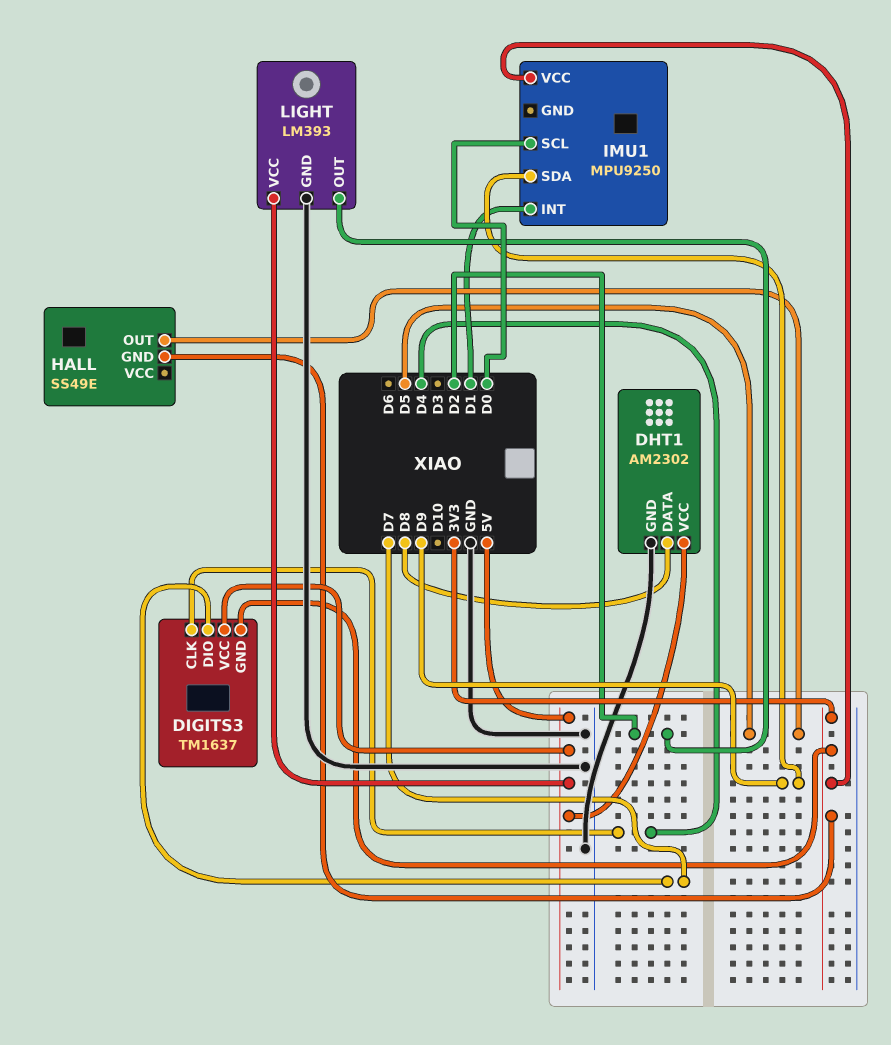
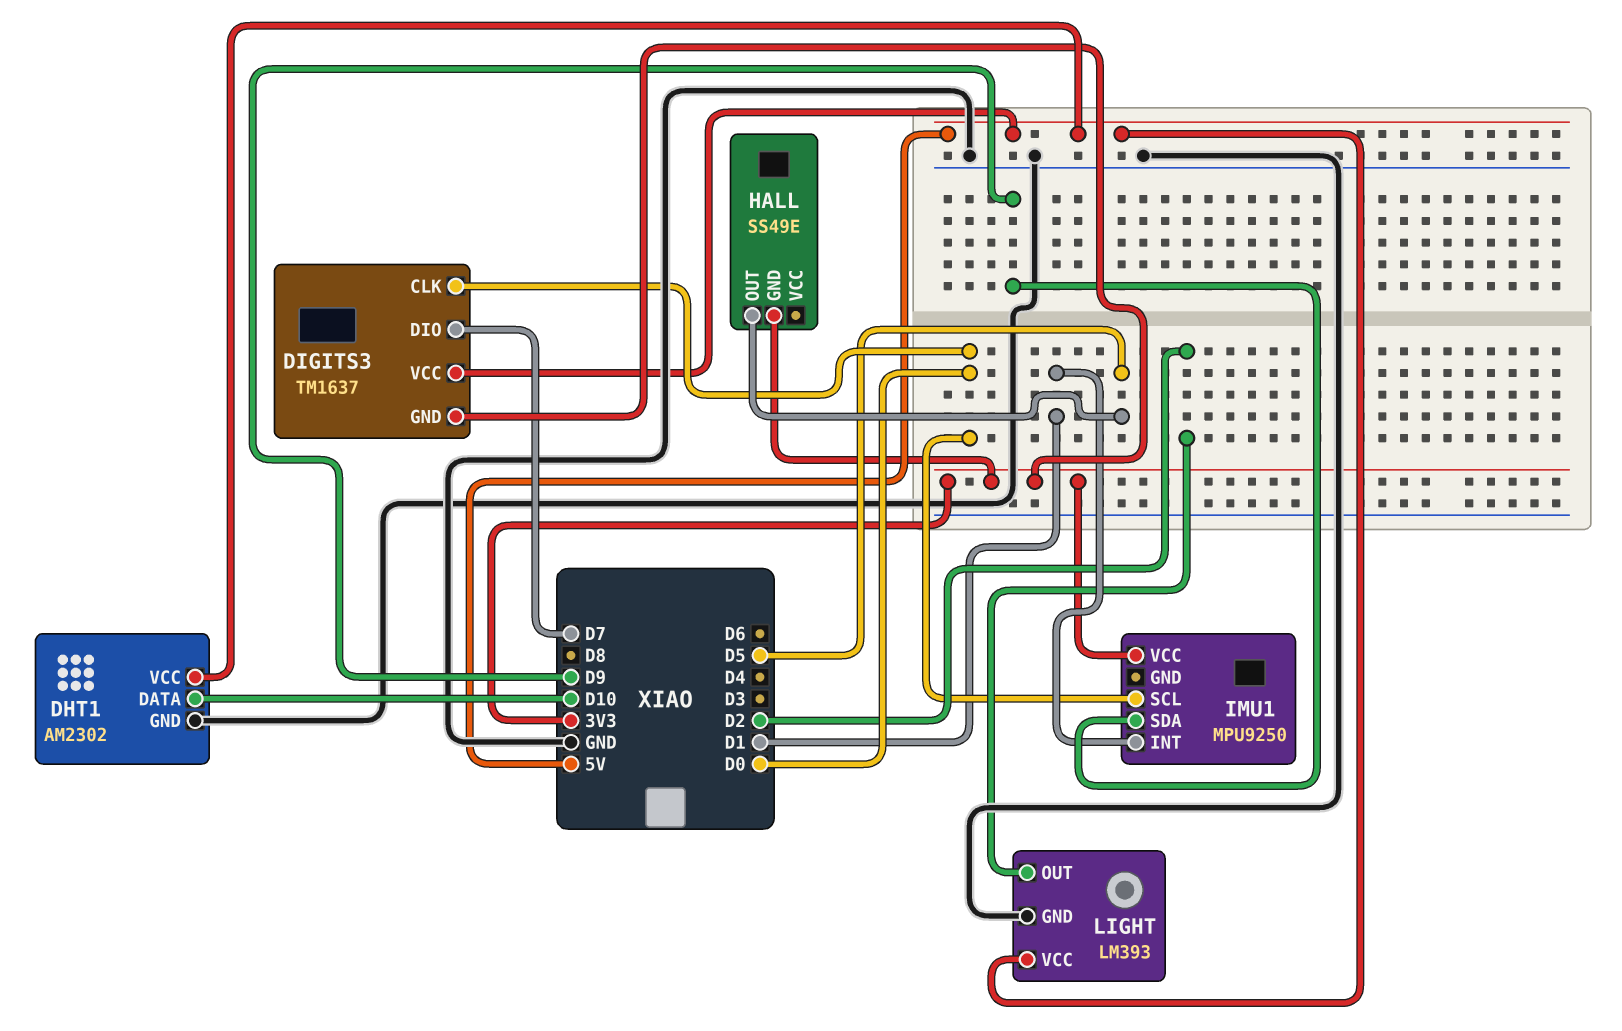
DHT1 pin DATA: D8 -> D10
DIGITS3 pin CLK: D4 -> D0

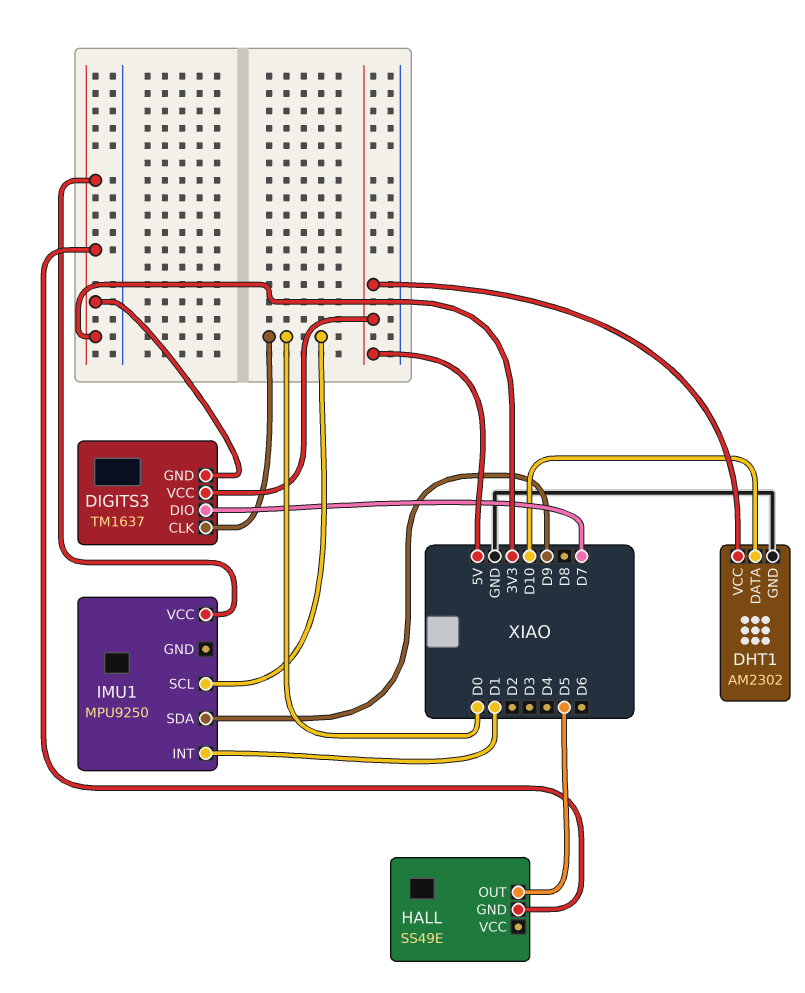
LIGHT: LM393 -> none
LIGHT pin GND: GND -> none
LIGHT pin OUT: D2 -> none
LIGHT pin VCC: 5V -> none

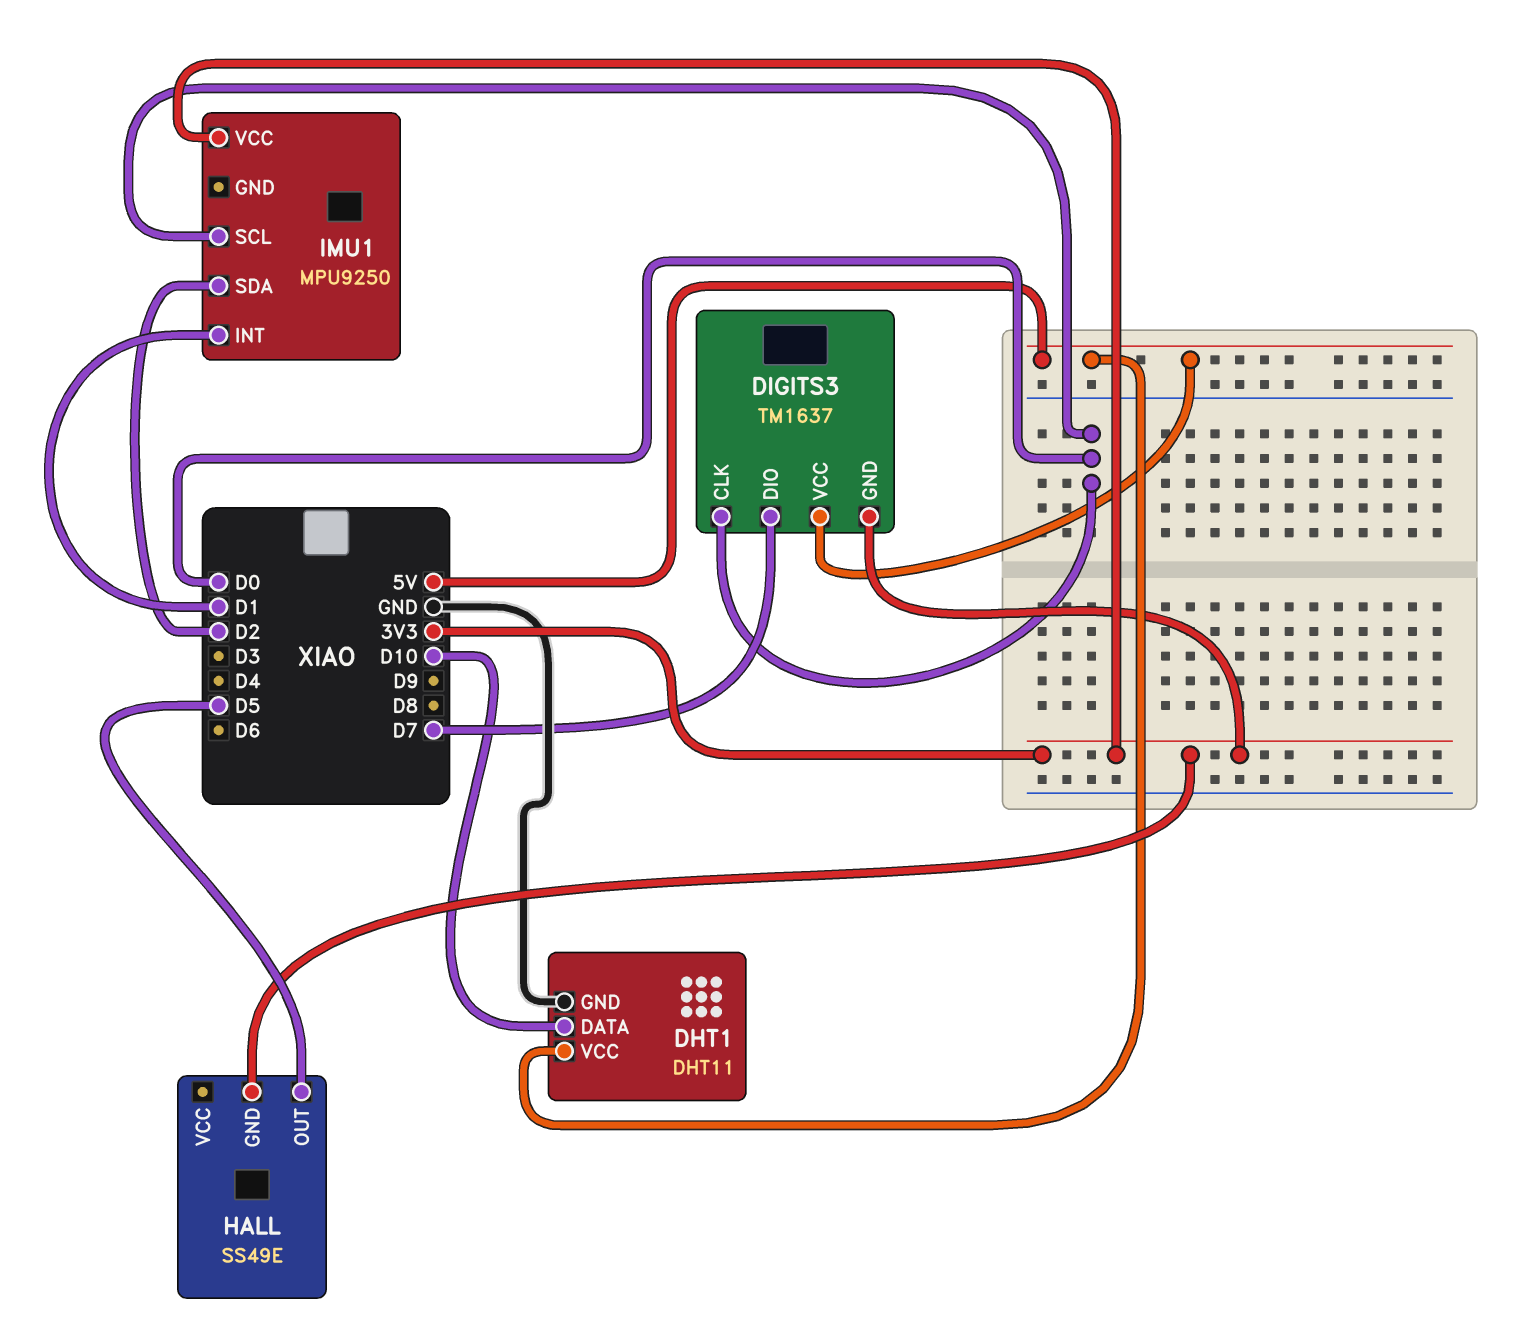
DHT1: AM2302 -> DHT11
IMU1 pin SDA: D9 -> D2

